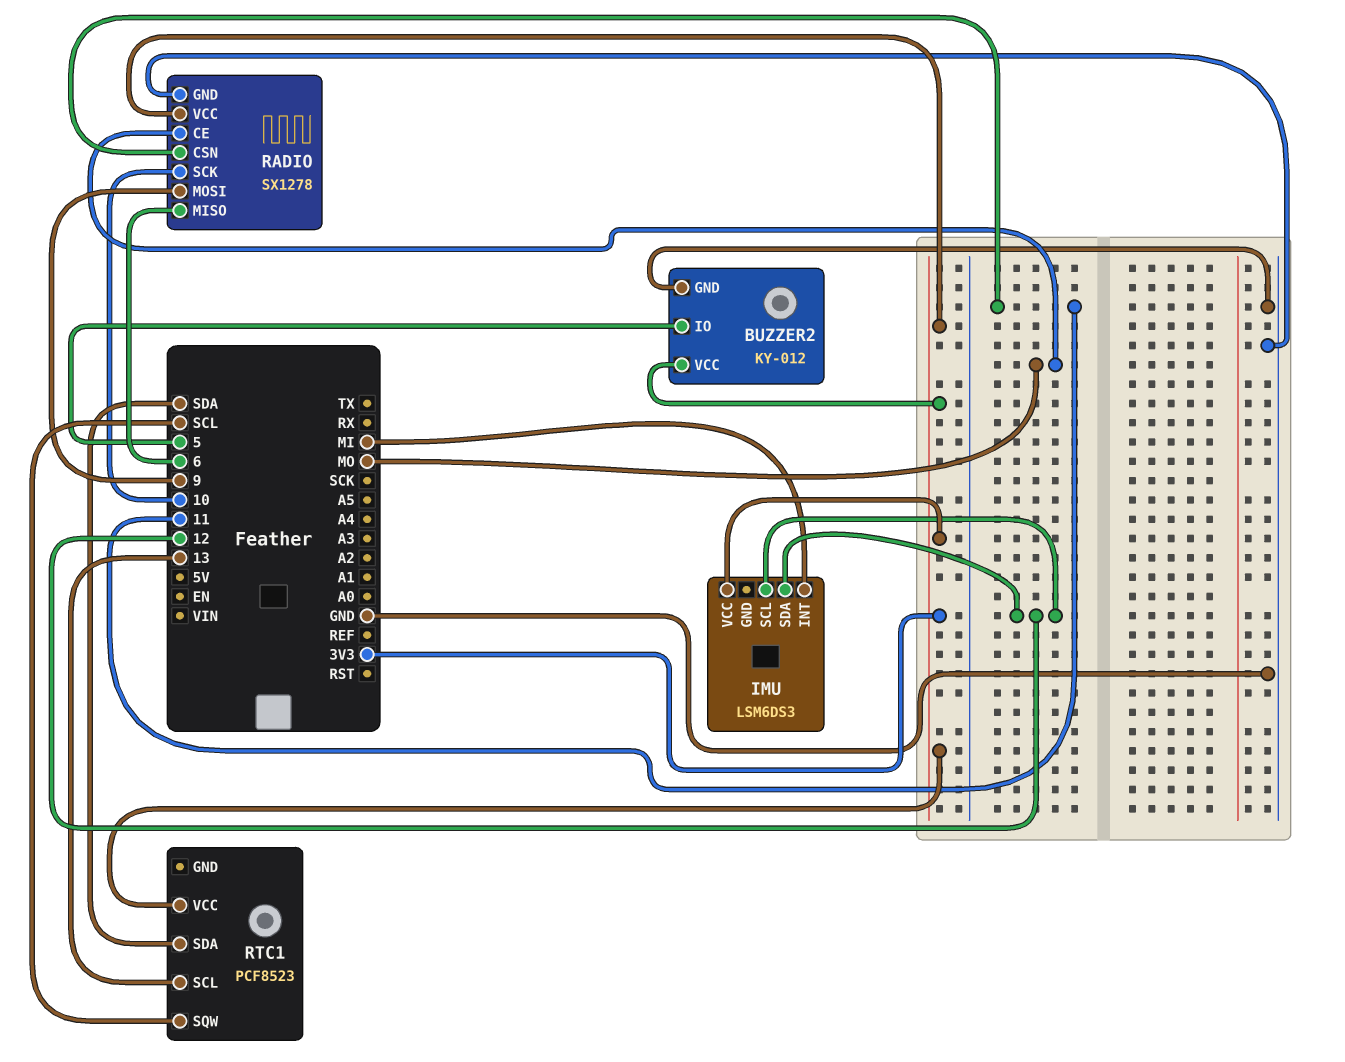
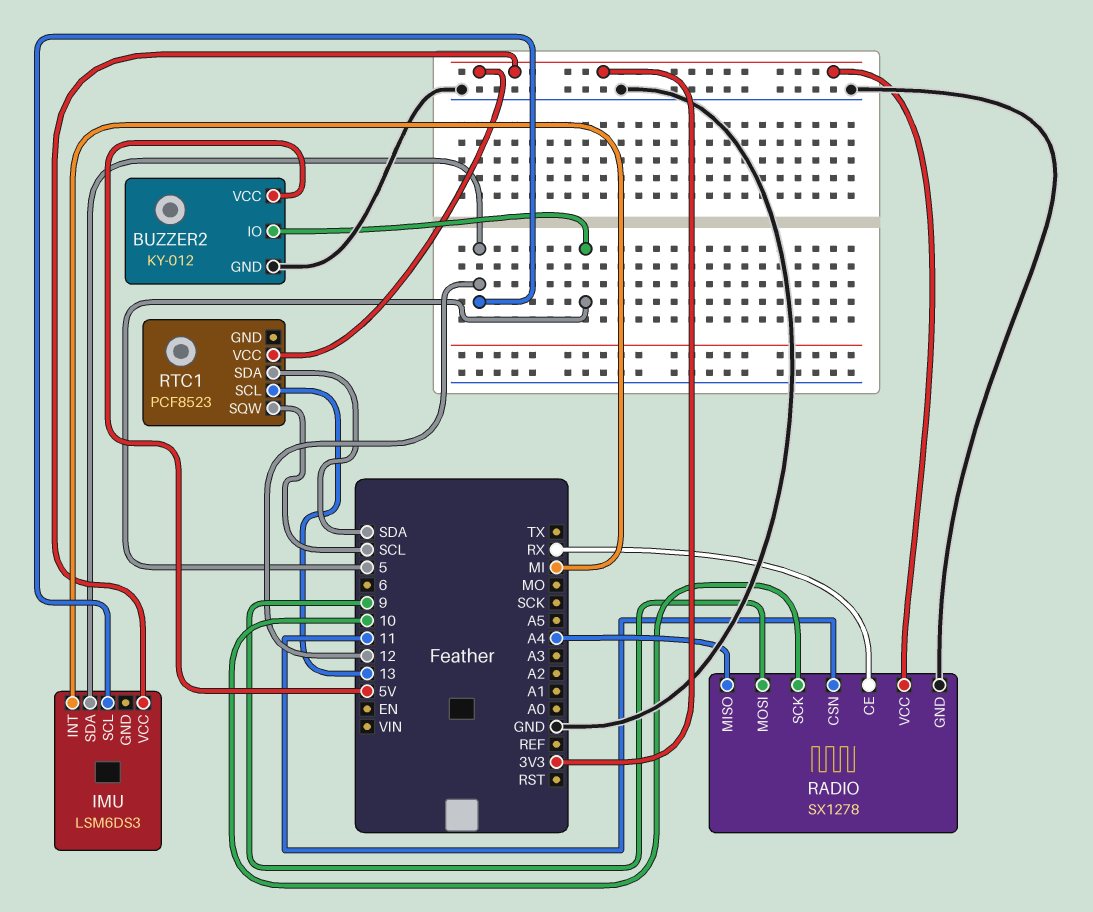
BUZZER2 pin VCC: 3V3 -> 5V
RADIO pin CE: MO -> RX
RADIO pin MISO: 6 -> A4

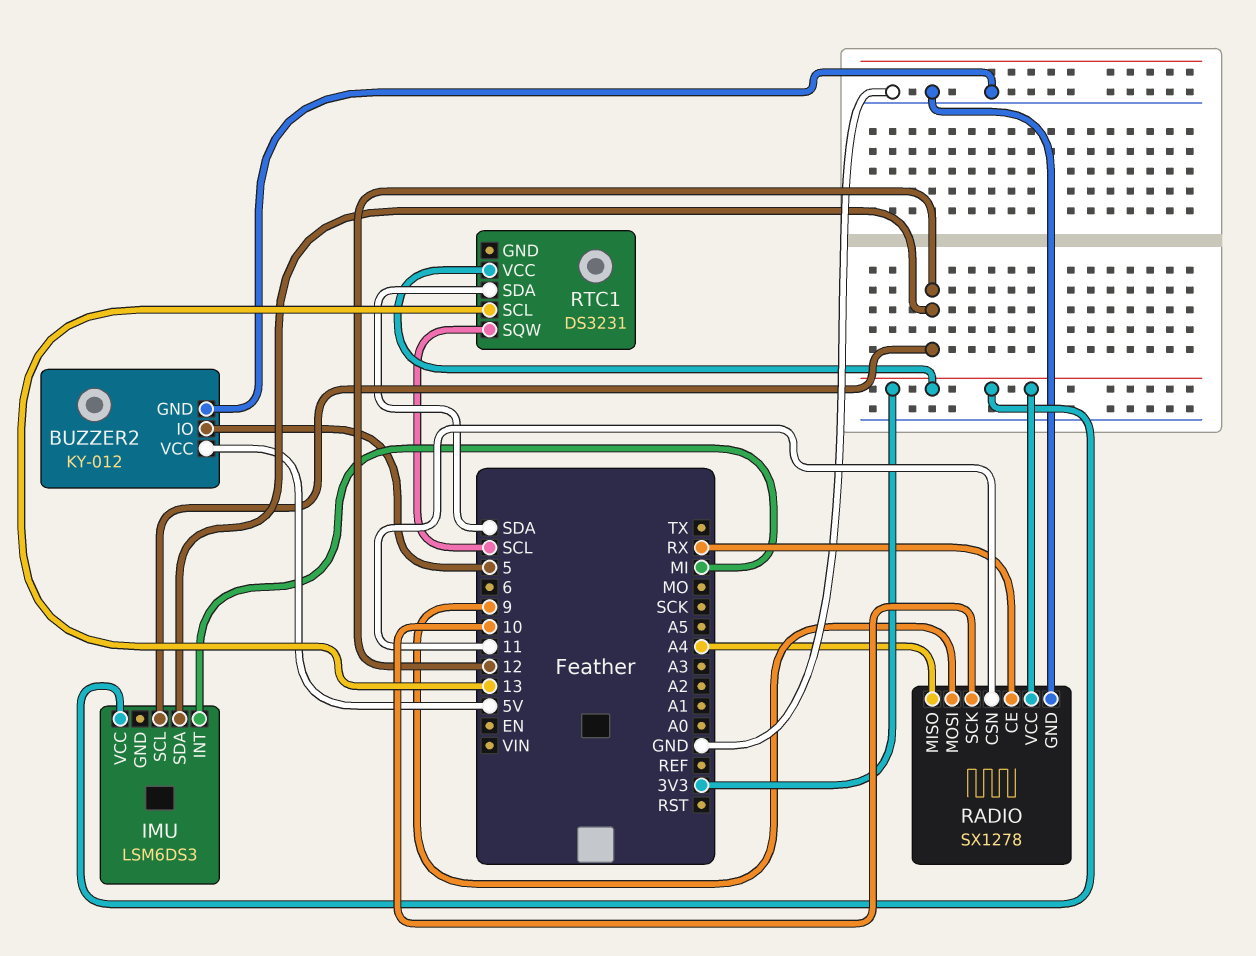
RTC1: PCF8523 -> DS3231

